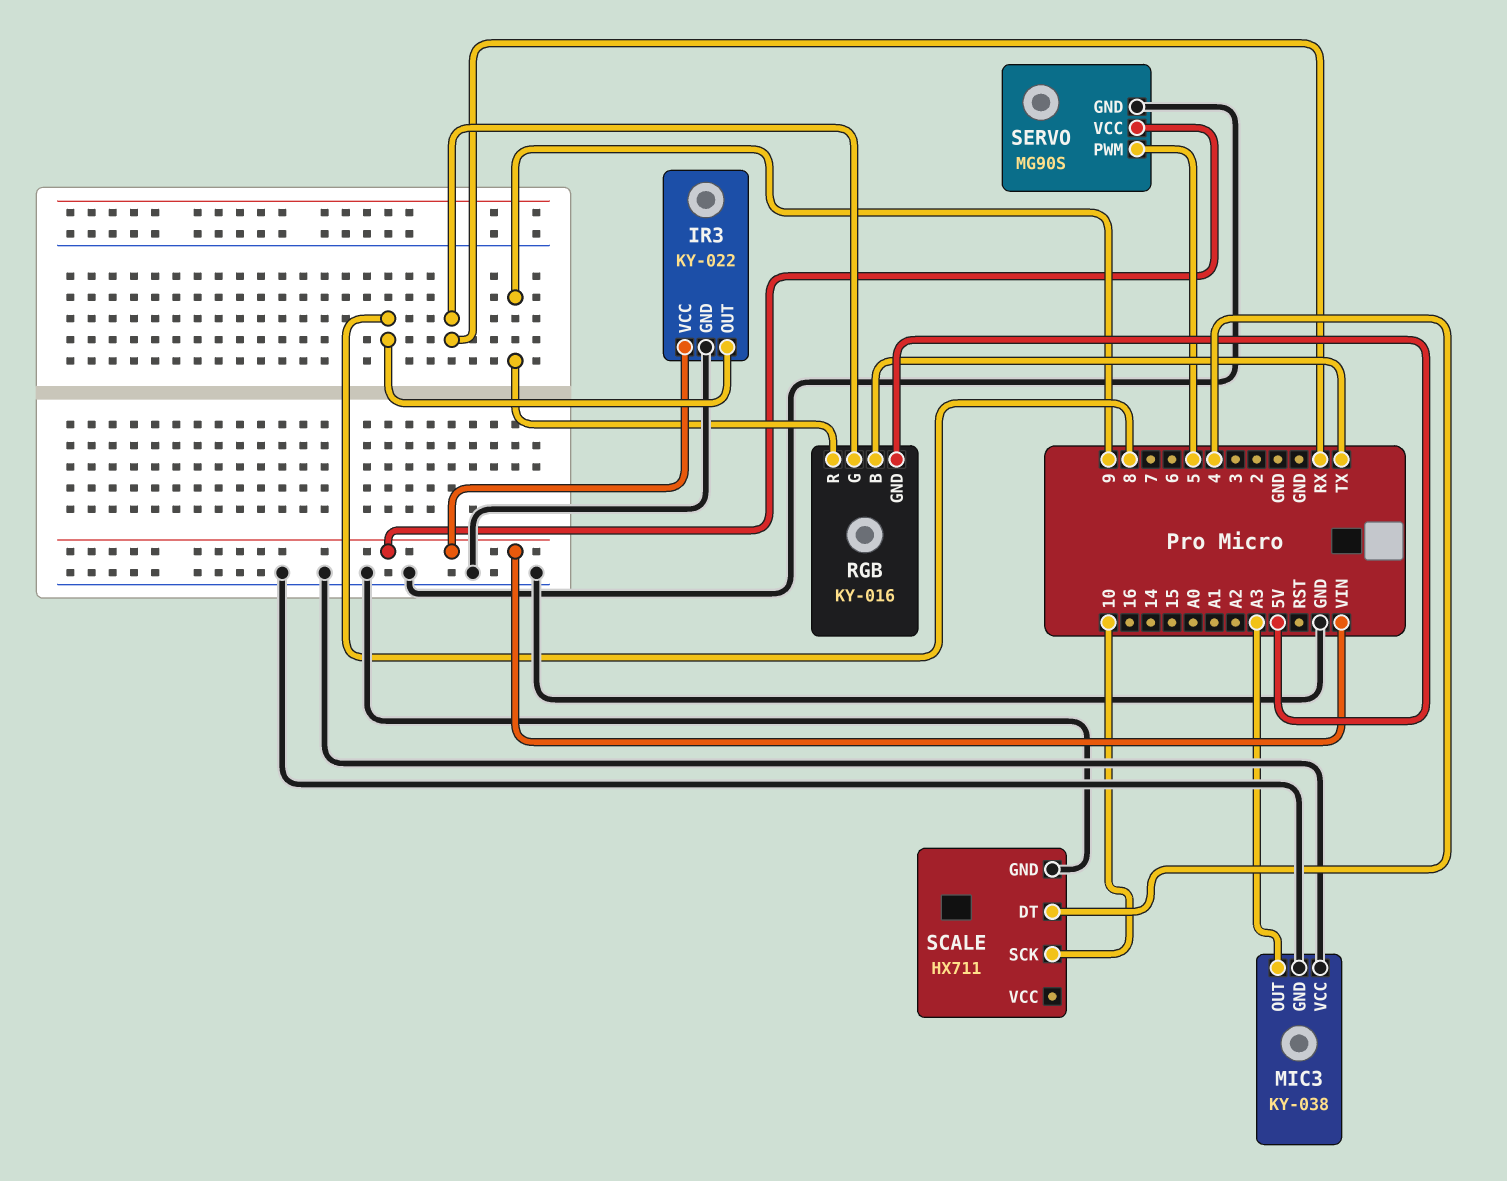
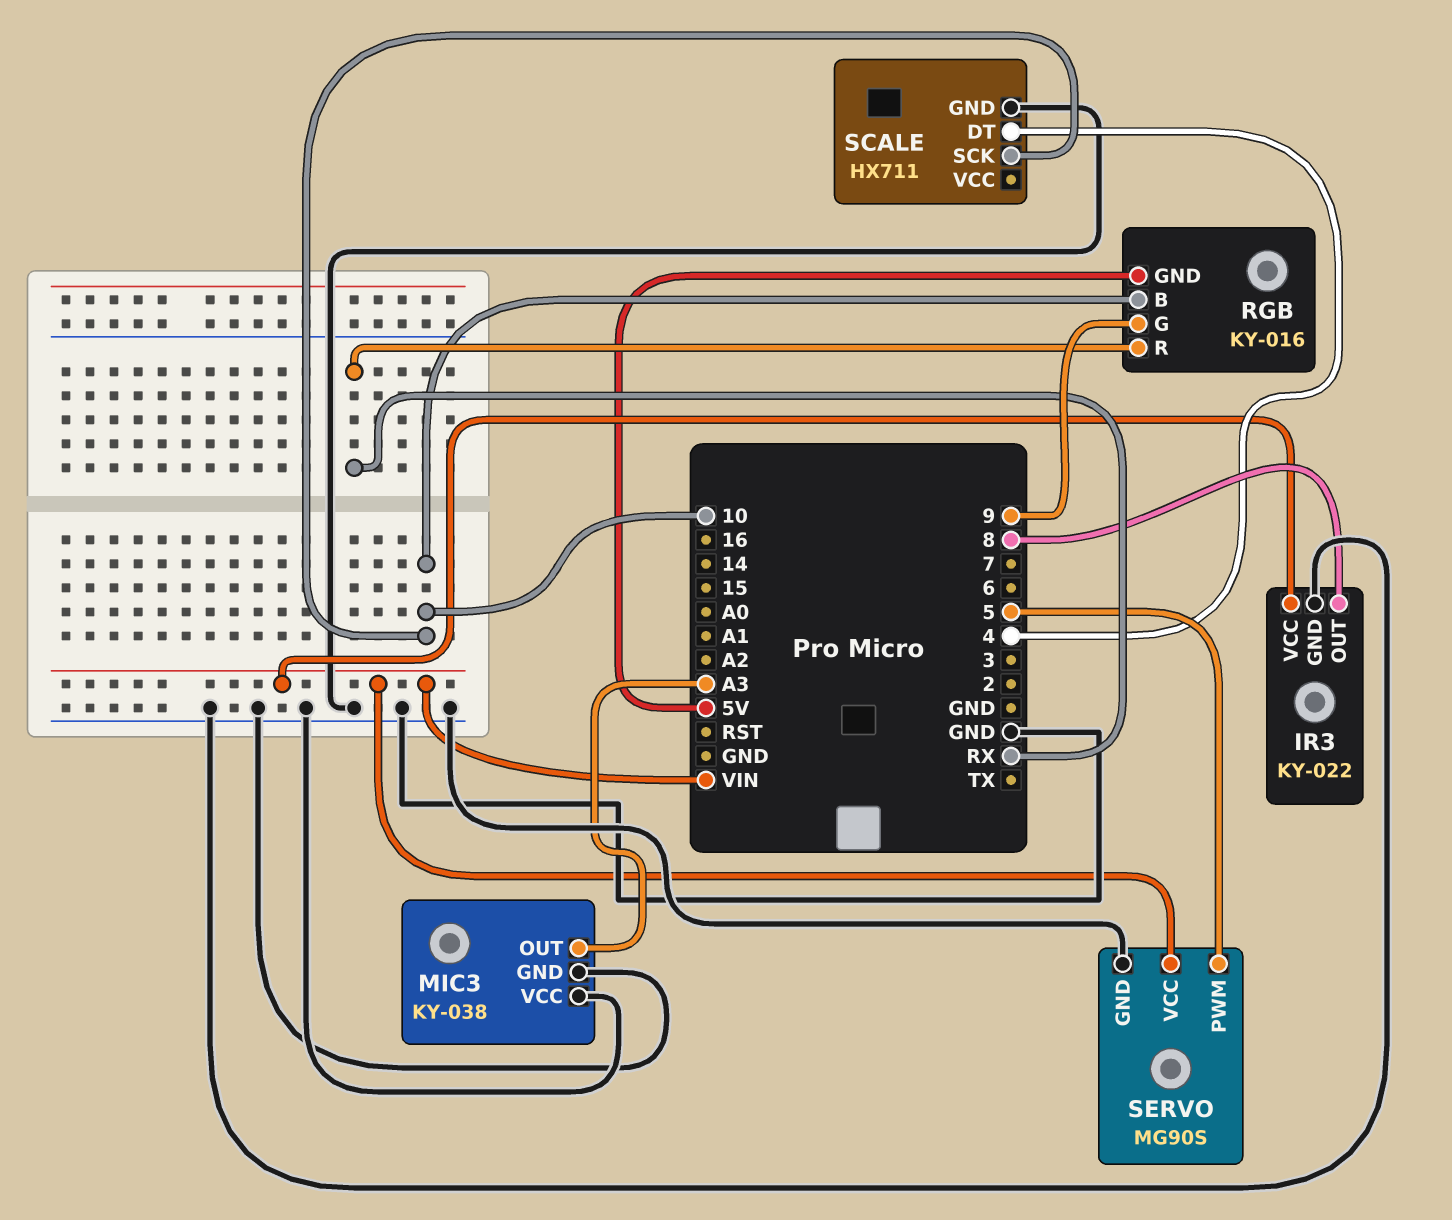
RGB pin B: TX -> 10
RGB pin G: RX -> 9
RGB pin R: 9 -> RX

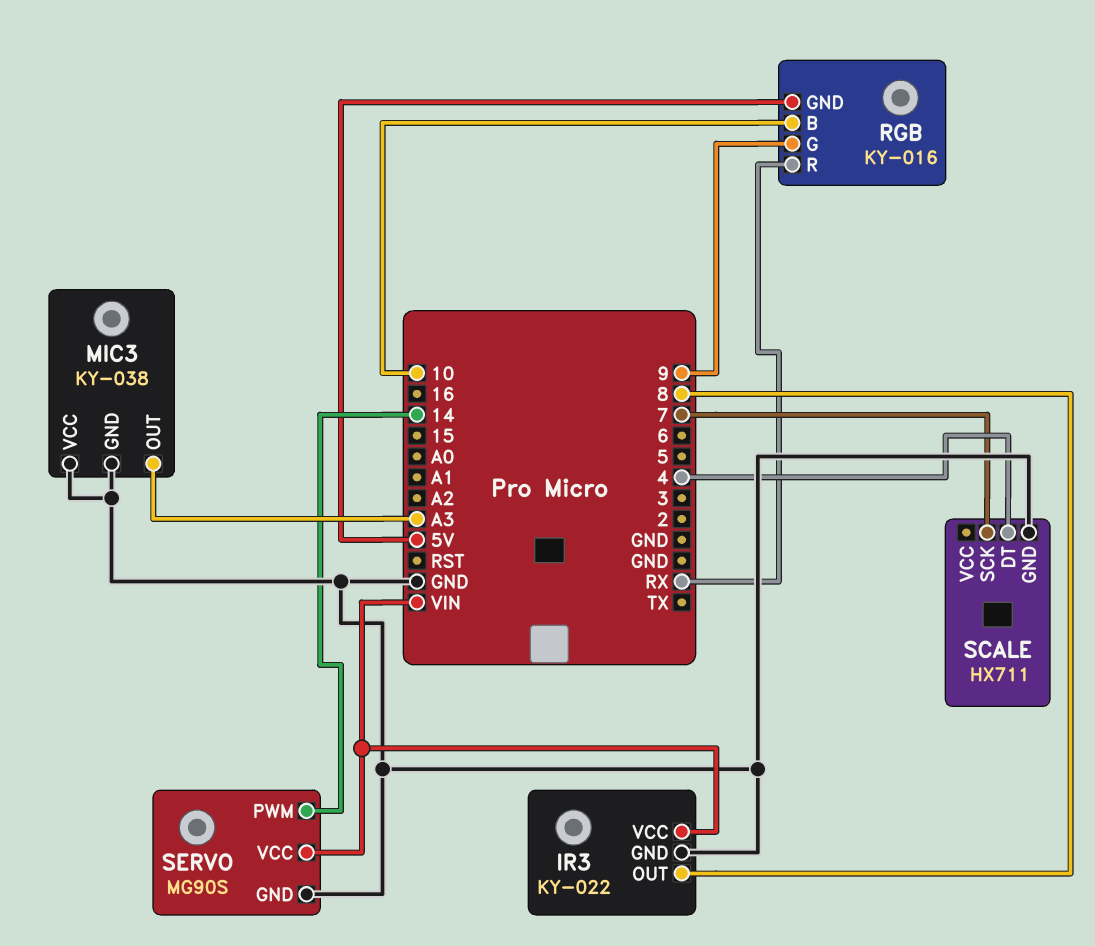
SCALE pin SCK: 10 -> 7
SERVO pin PWM: 5 -> 14

